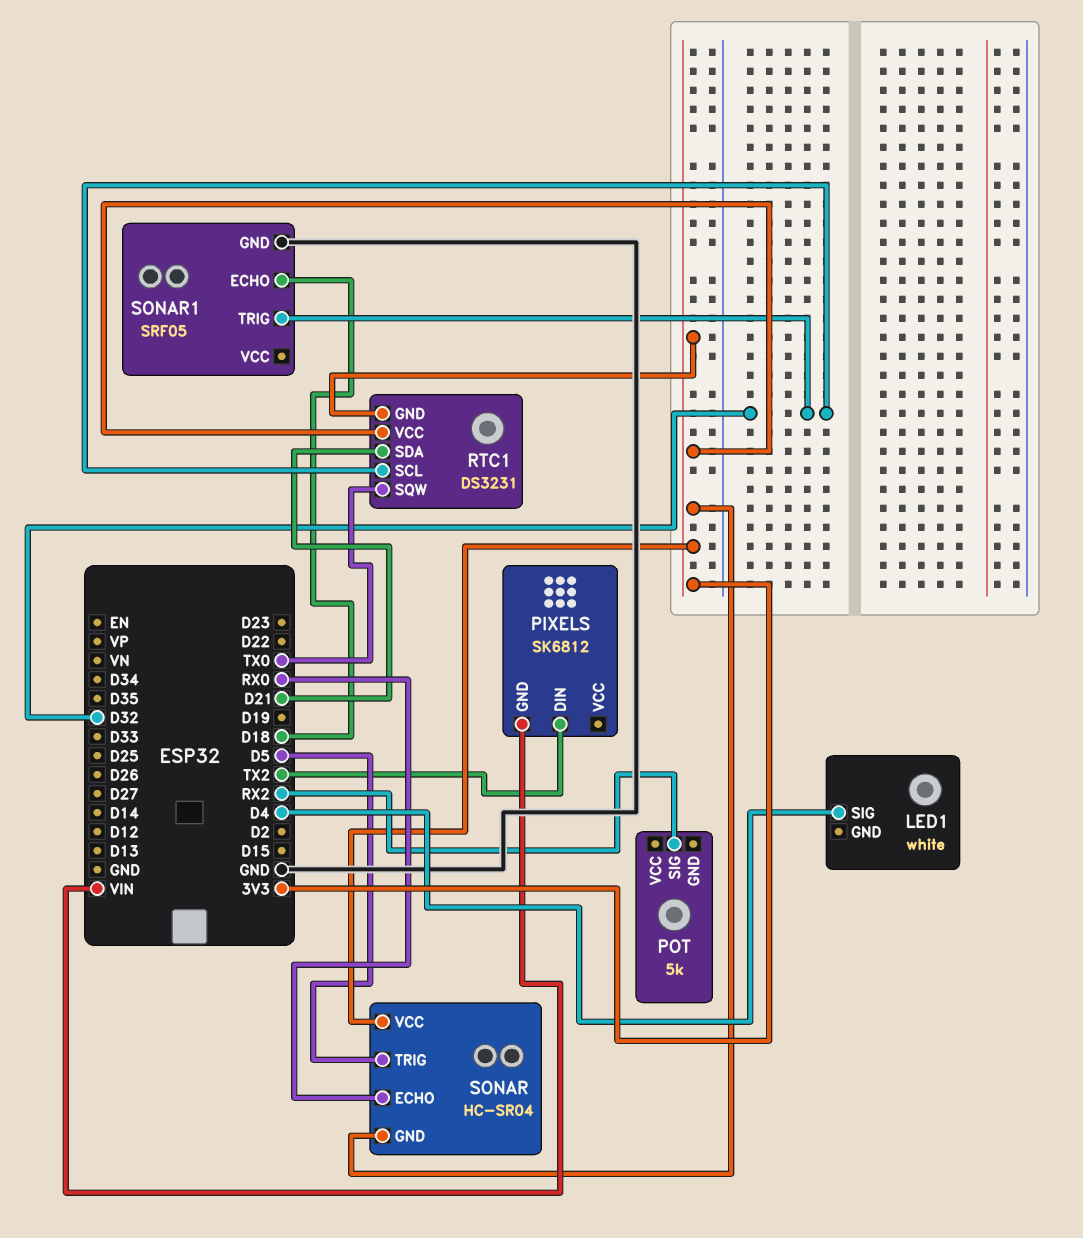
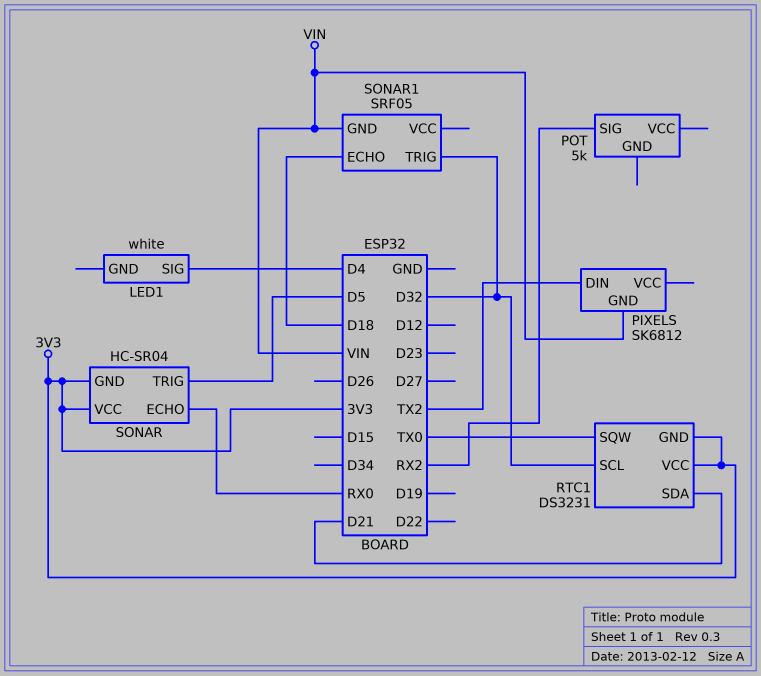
SONAR1 pin GND: GND -> VIN

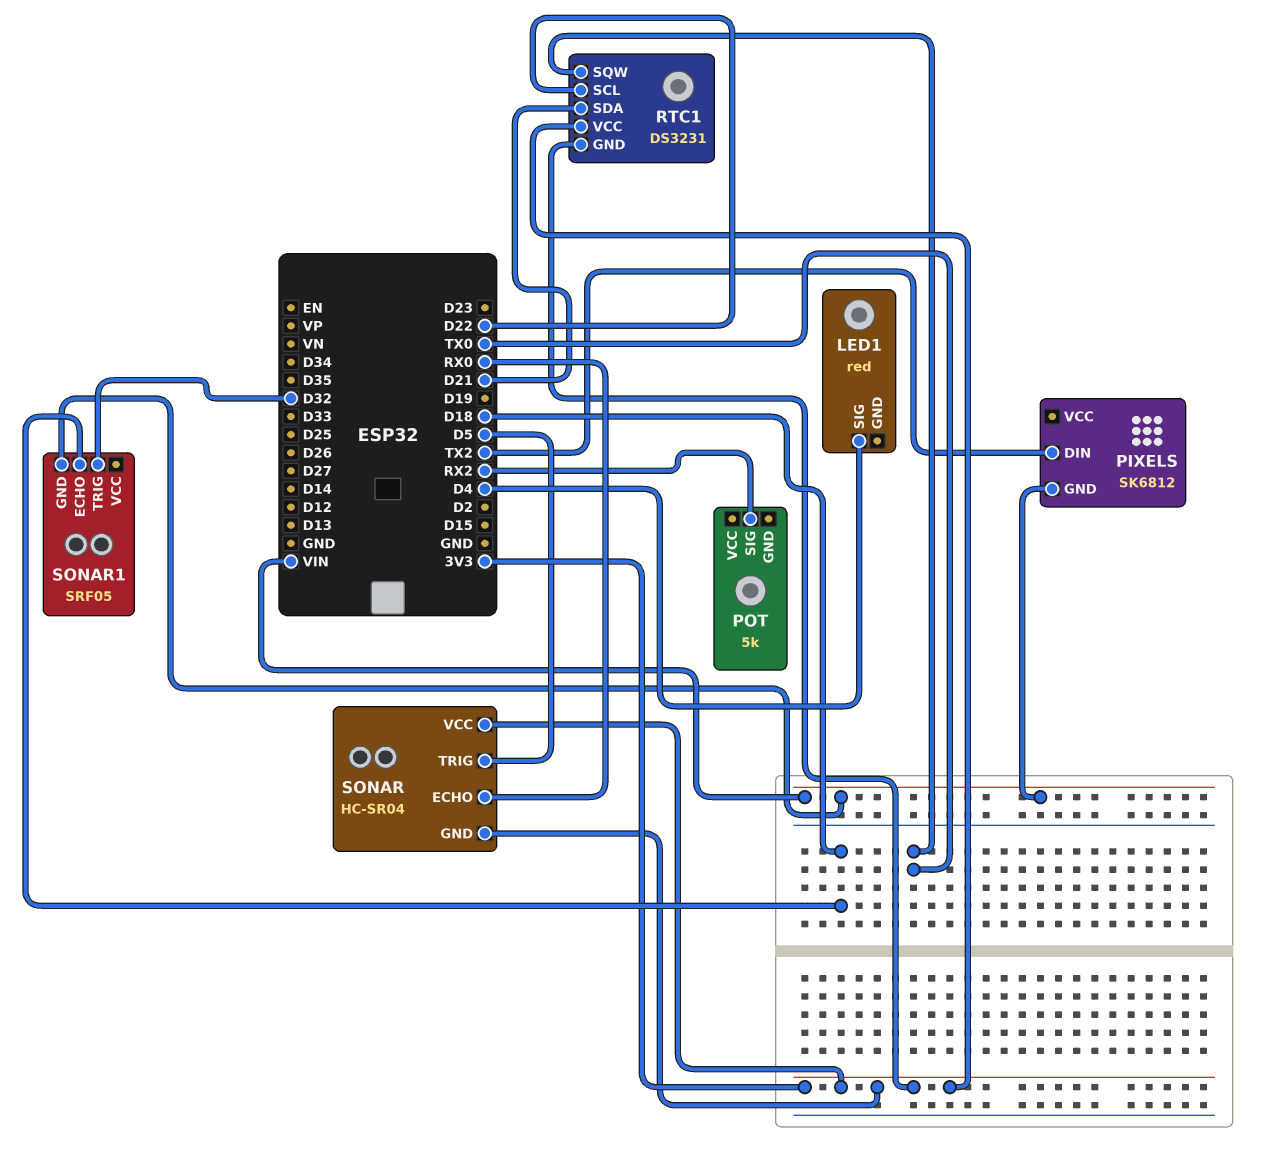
LED1: white -> red
RTC1 pin SCL: D32 -> D22

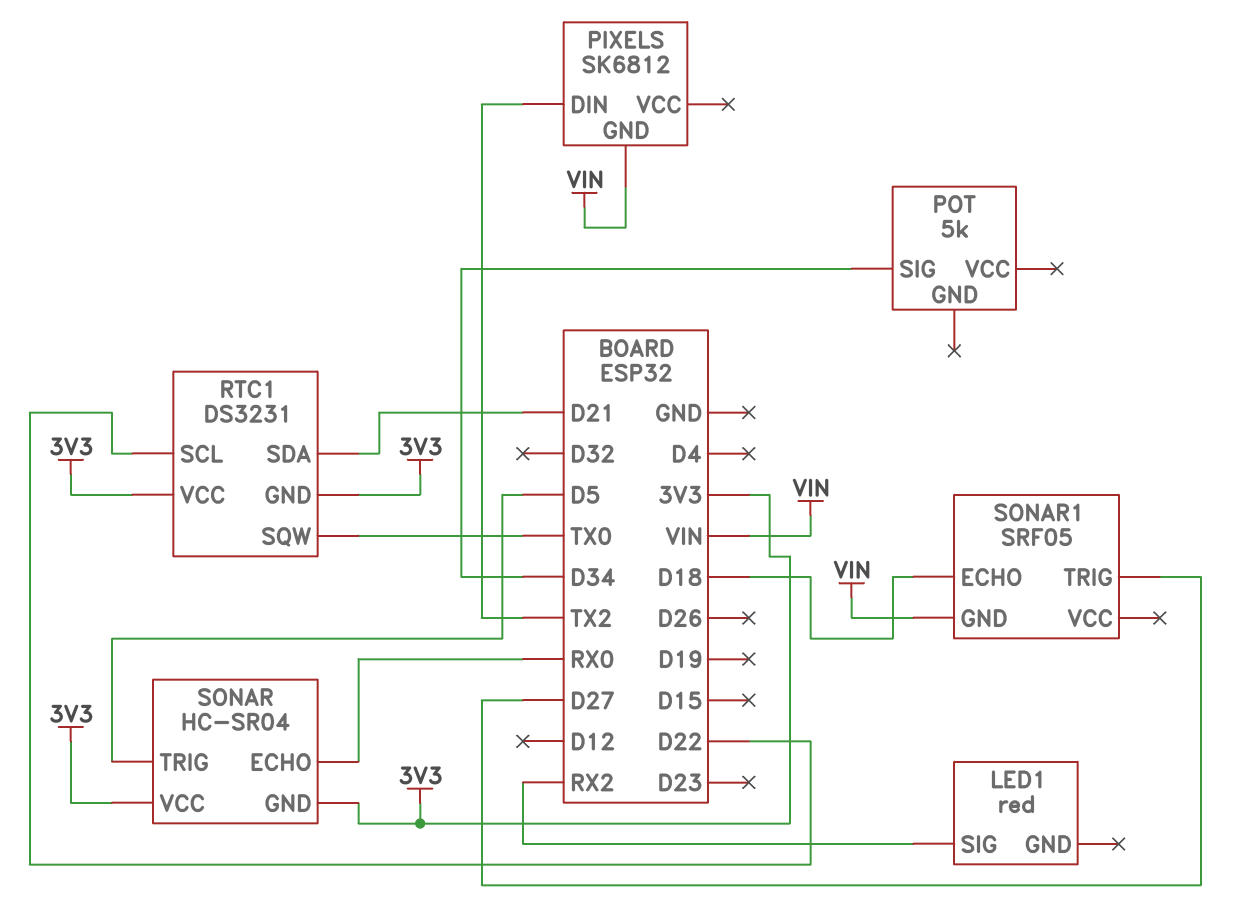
LED1 pin SIG: D4 -> RX2
POT pin SIG: RX2 -> D34
SONAR1 pin TRIG: D32 -> D27

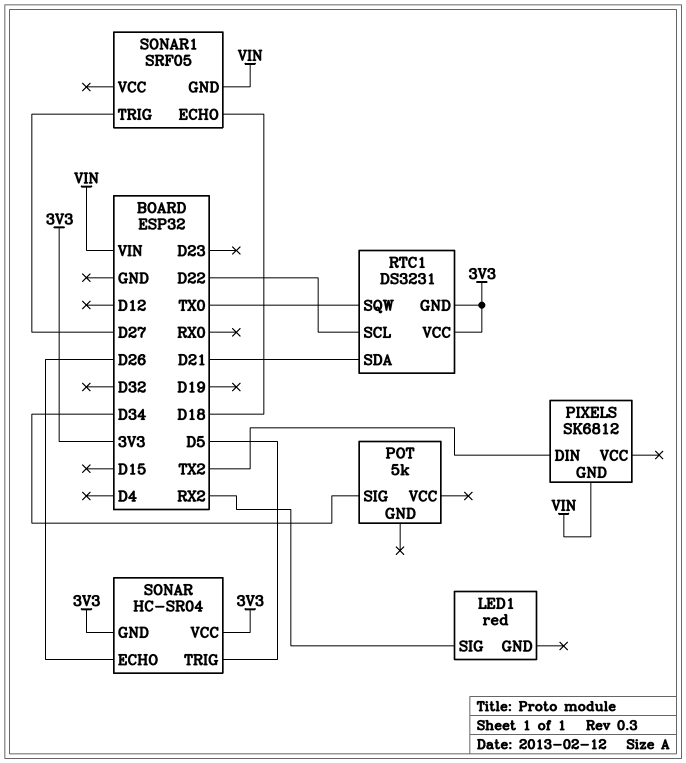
SONAR pin ECHO: RX0 -> D26

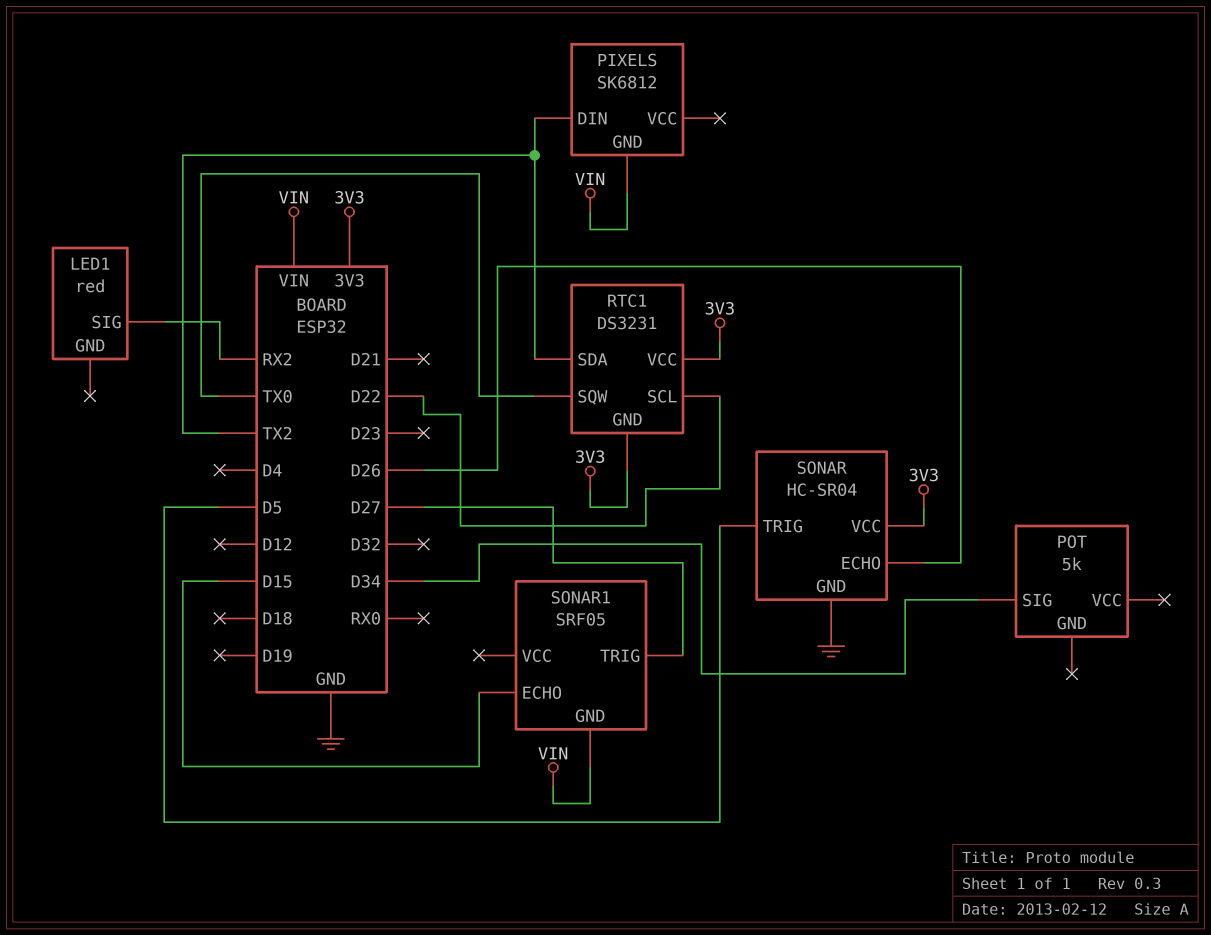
RTC1 pin SDA: D21 -> TX2
SONAR pin GND: 3V3 -> GND
SONAR1 pin ECHO: D18 -> D15

